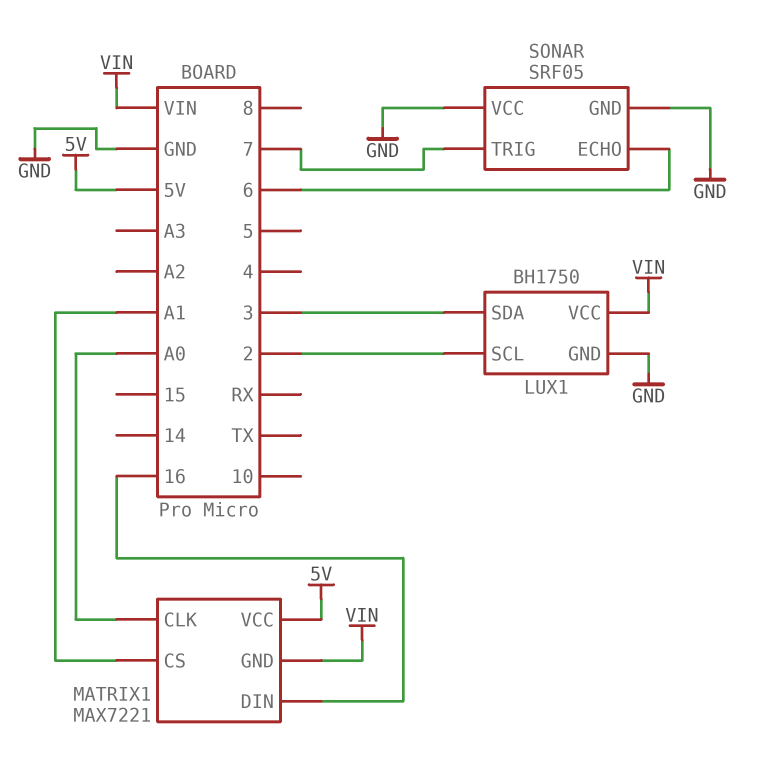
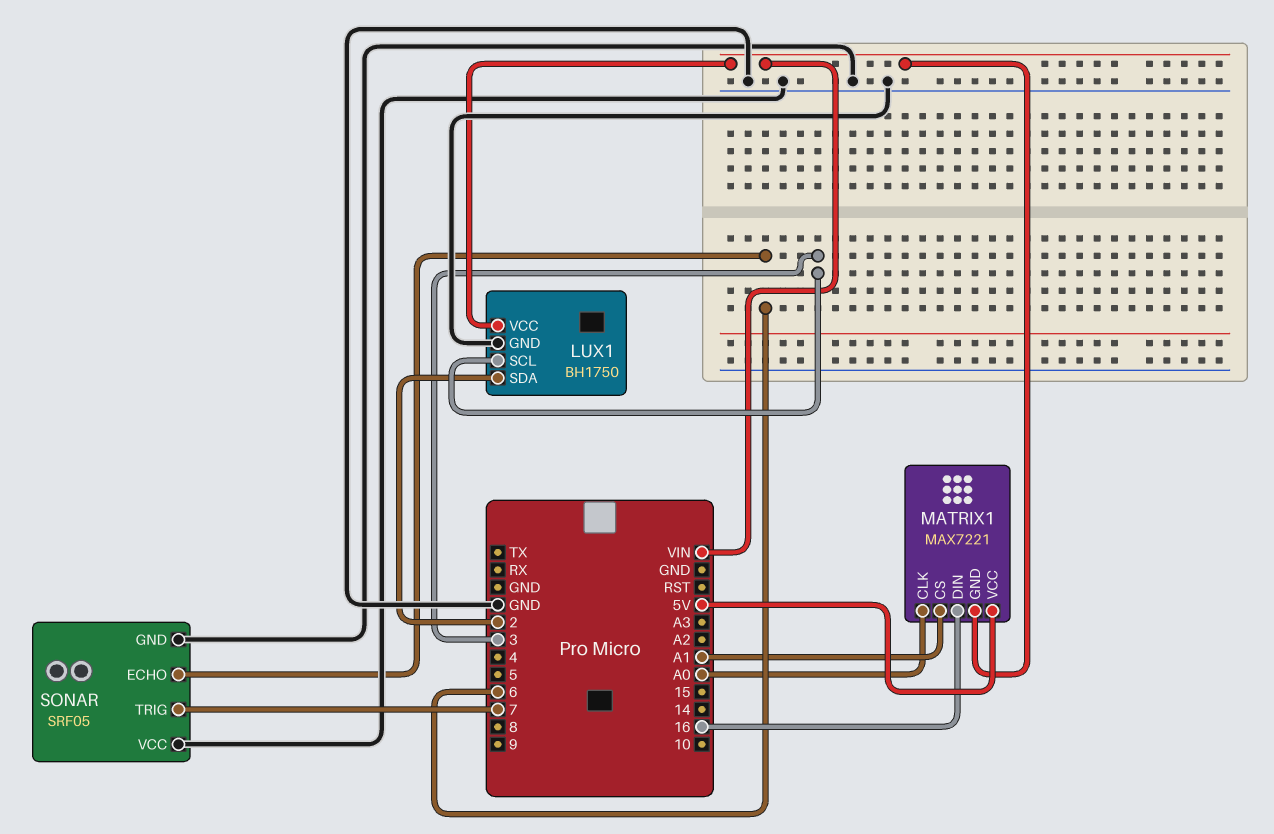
LUX1 pin SCL: 2 -> 3
LUX1 pin SDA: 3 -> 2

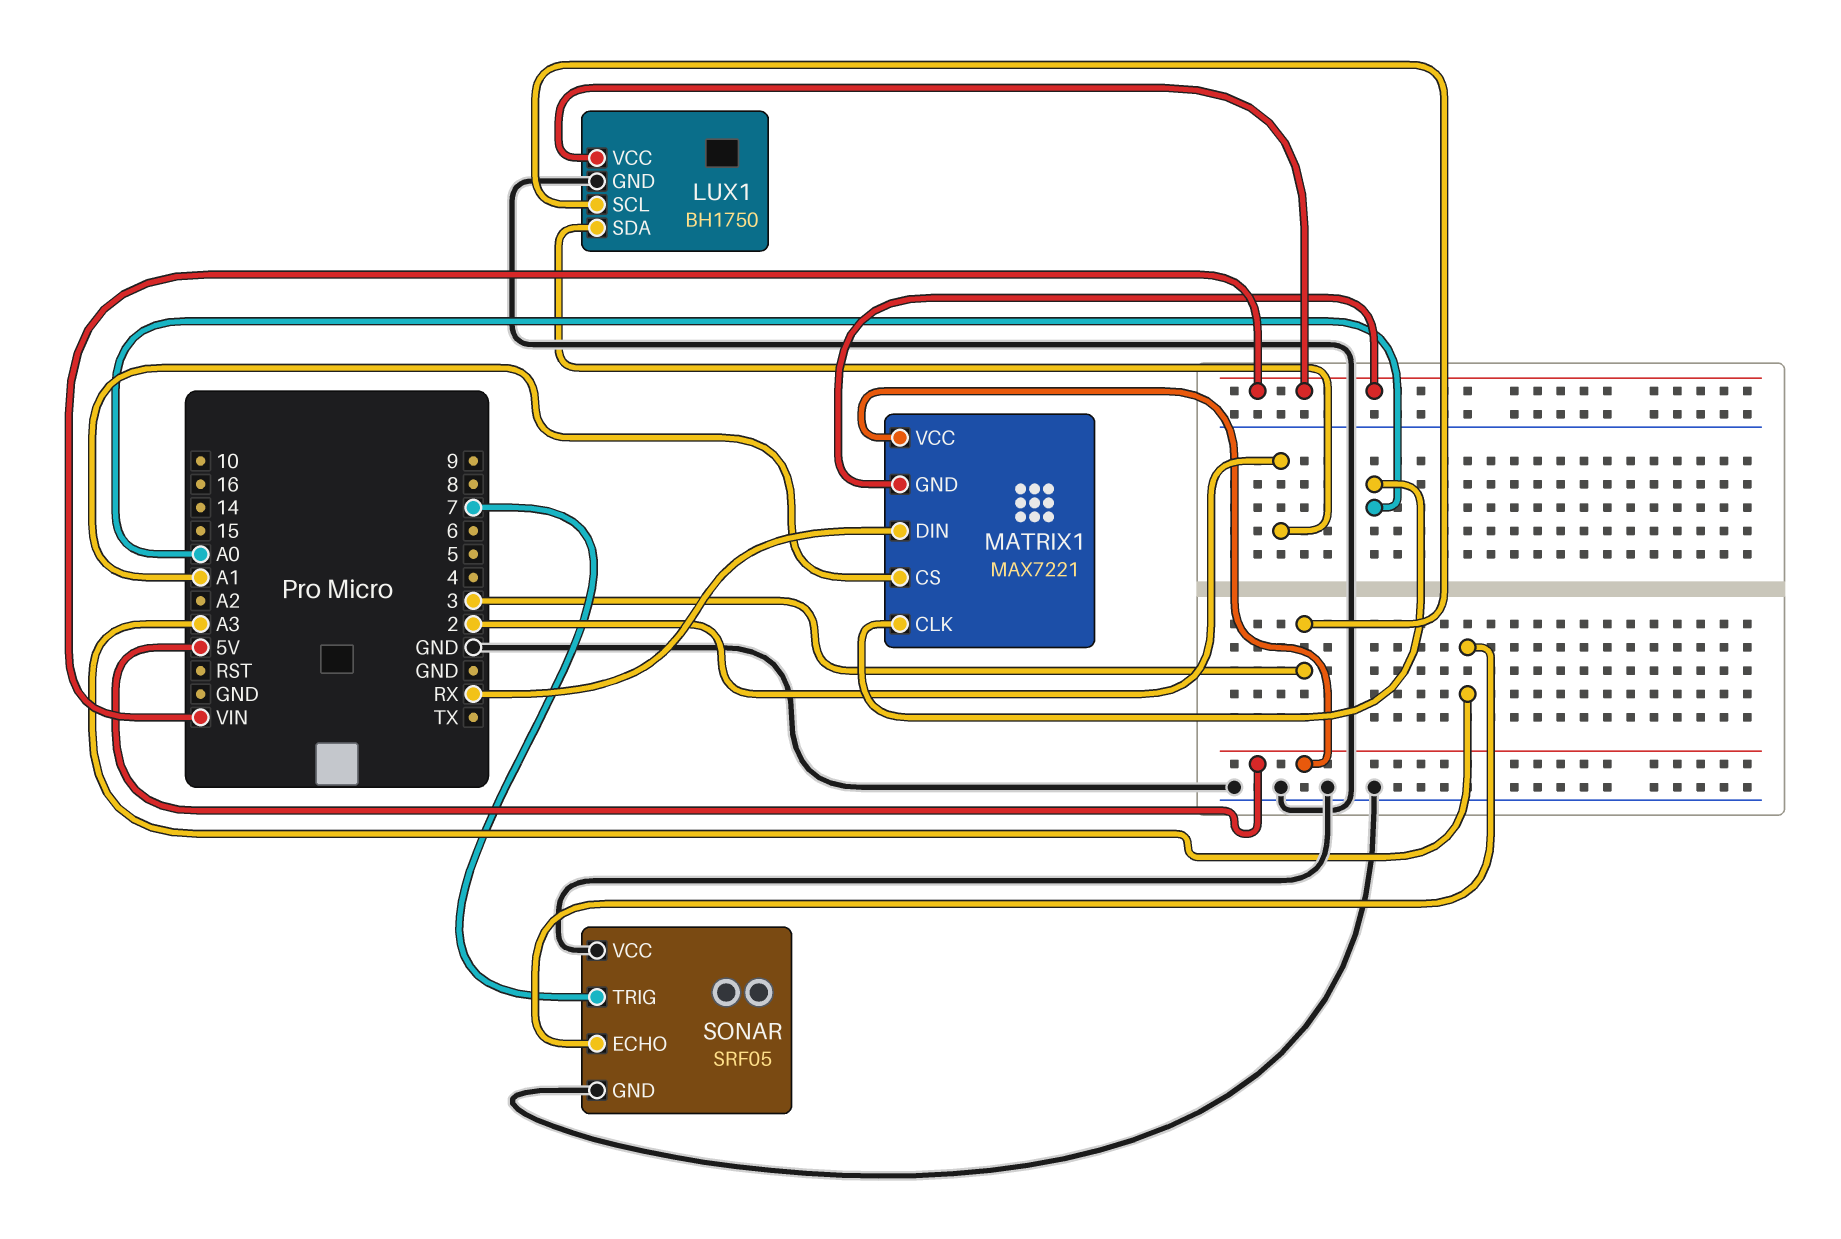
MATRIX1 pin DIN: 16 -> RX
SONAR pin ECHO: 6 -> A3

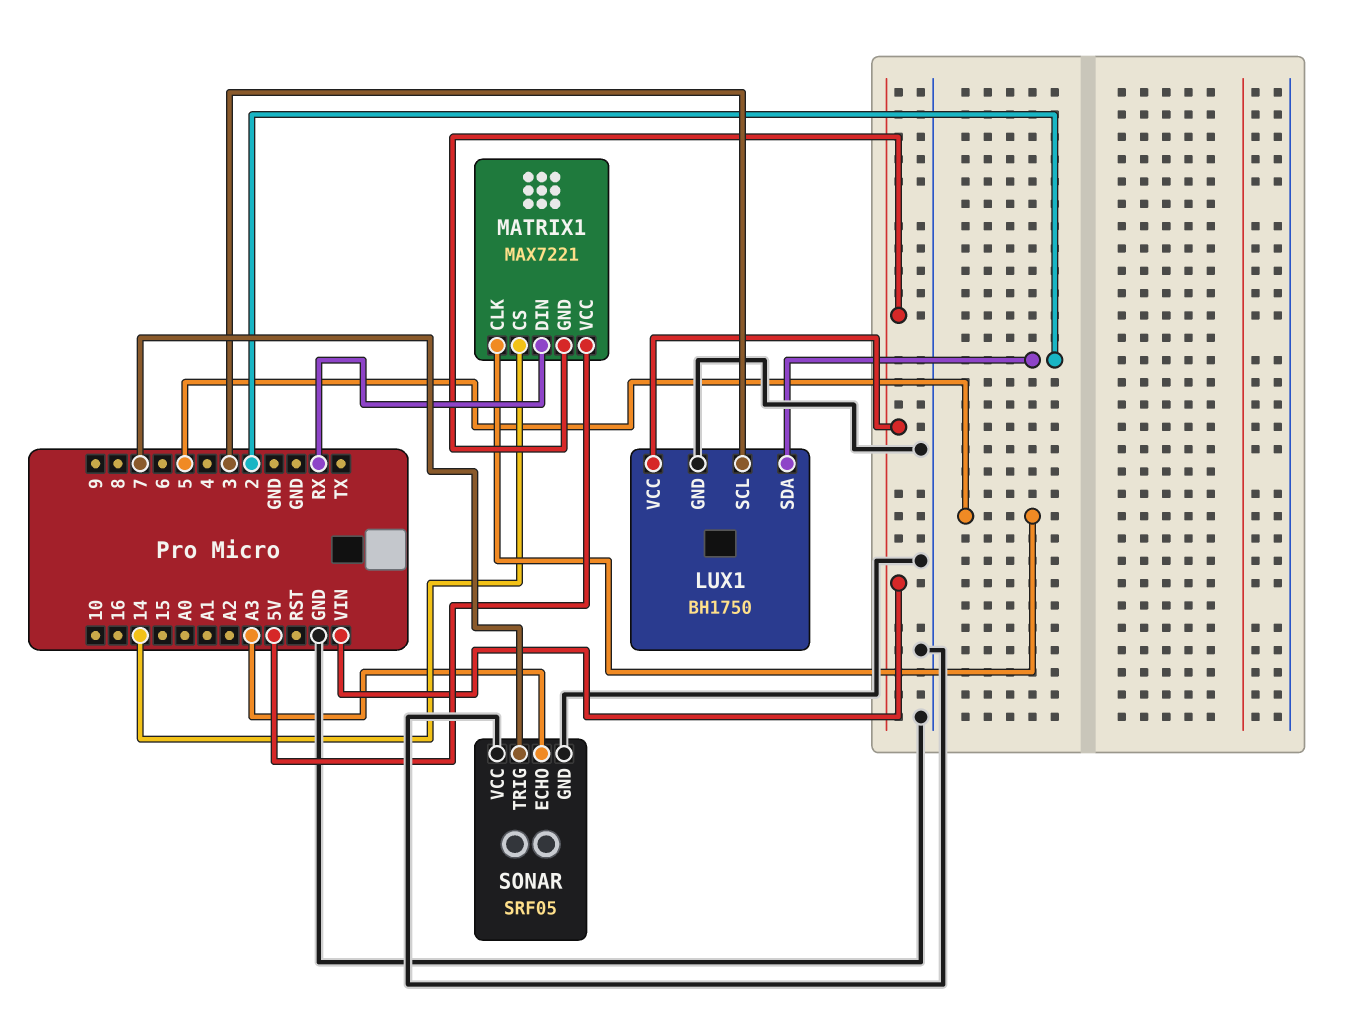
MATRIX1 pin CLK: A0 -> 5
MATRIX1 pin CS: A1 -> 14

